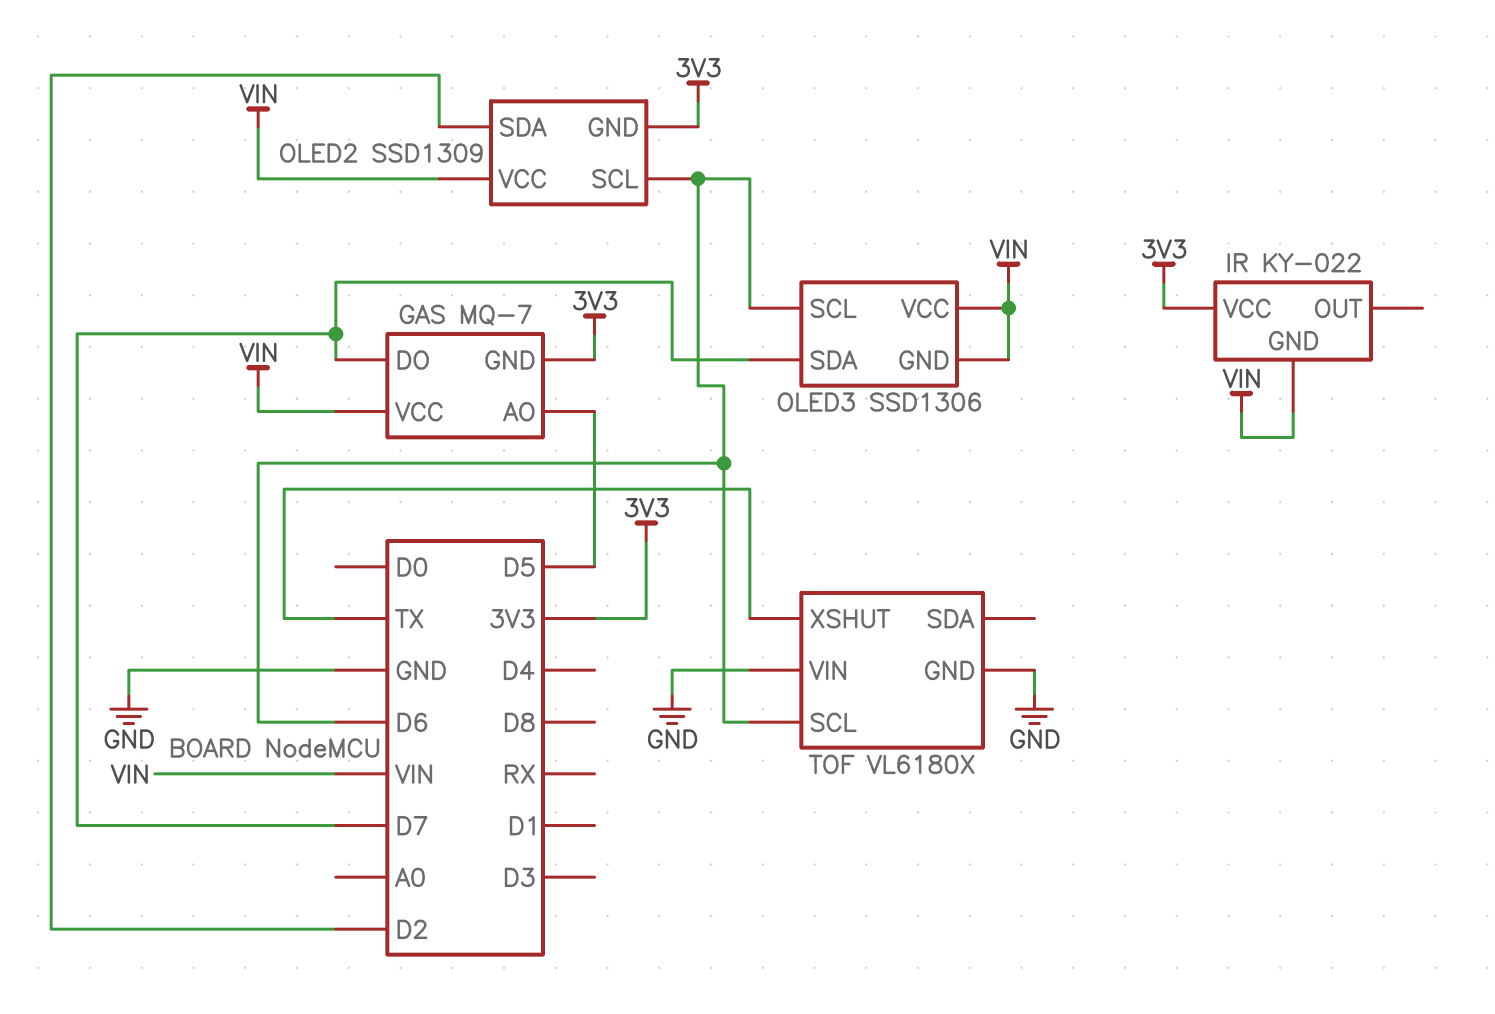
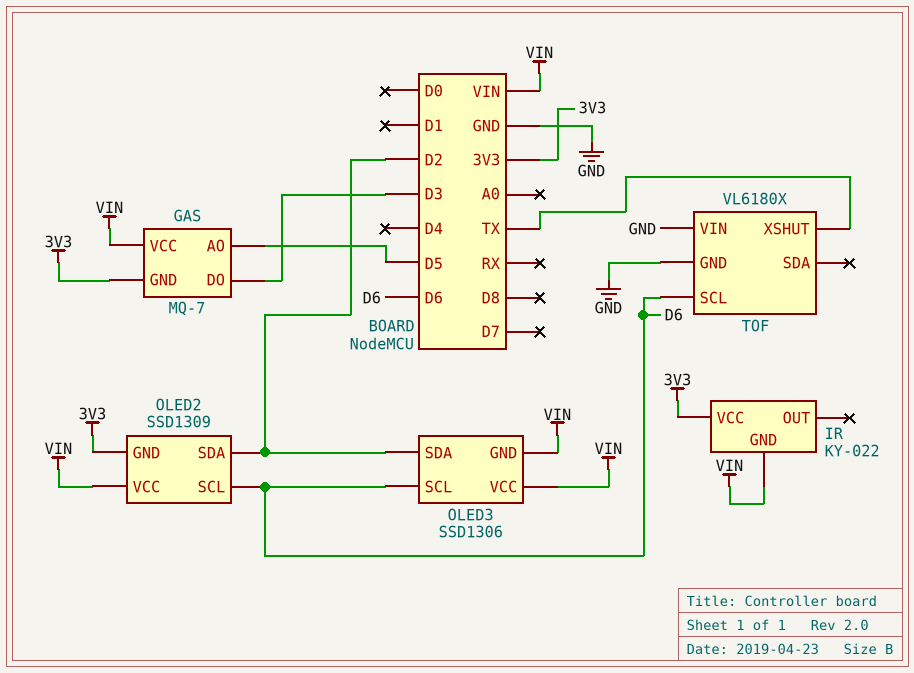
GAS pin DO: D7 -> D3
OLED3 pin SDA: D7 -> D2

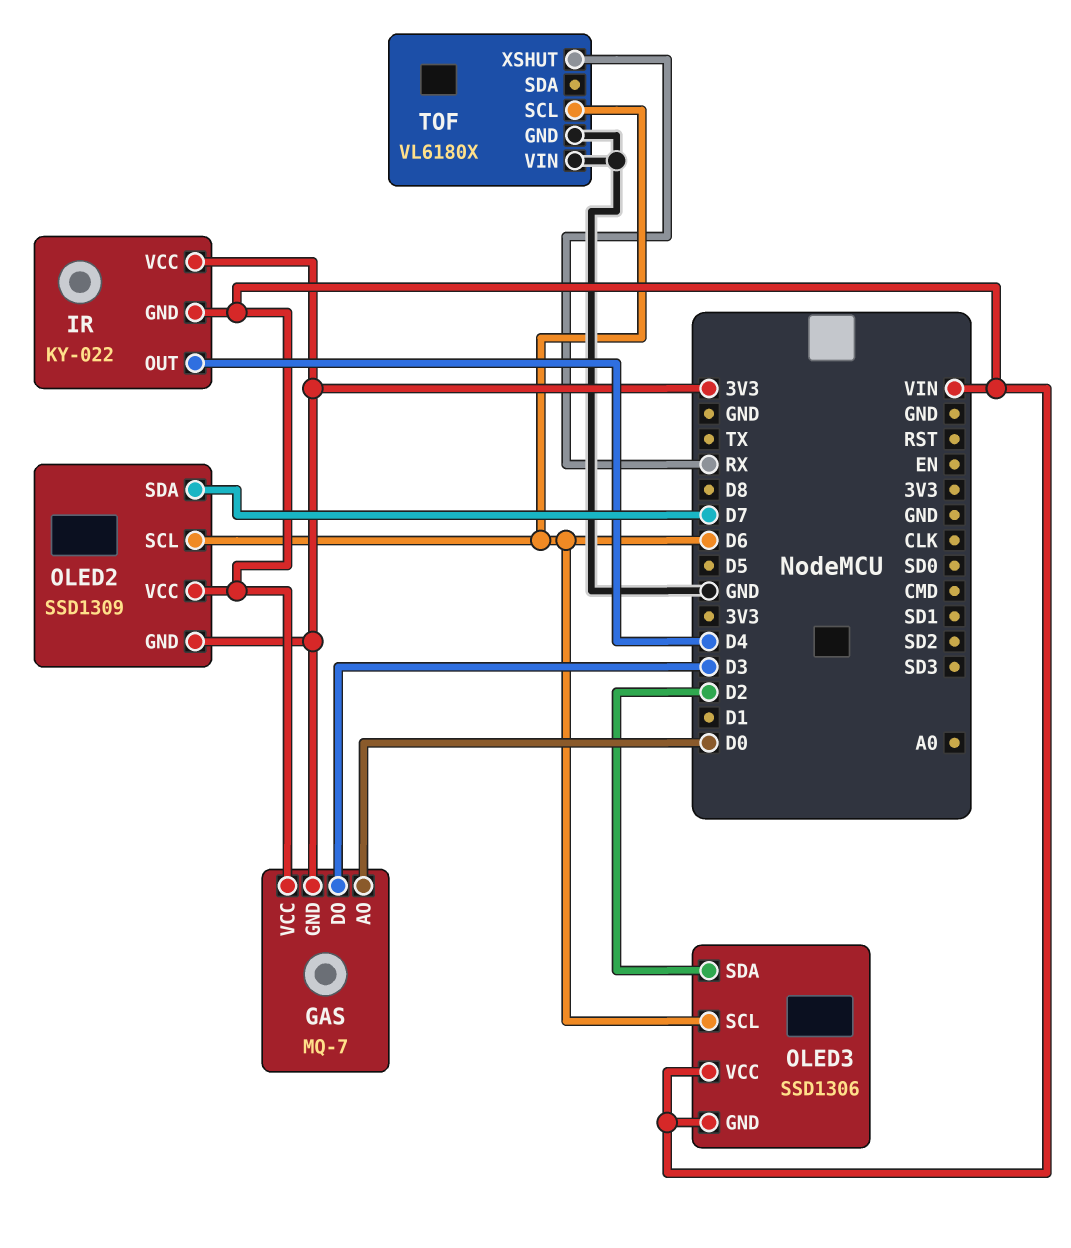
GAS pin AO: D5 -> D0
IR pin OUT: none -> D4
OLED2 pin SDA: D2 -> D7
TOF pin XSHUT: TX -> RX

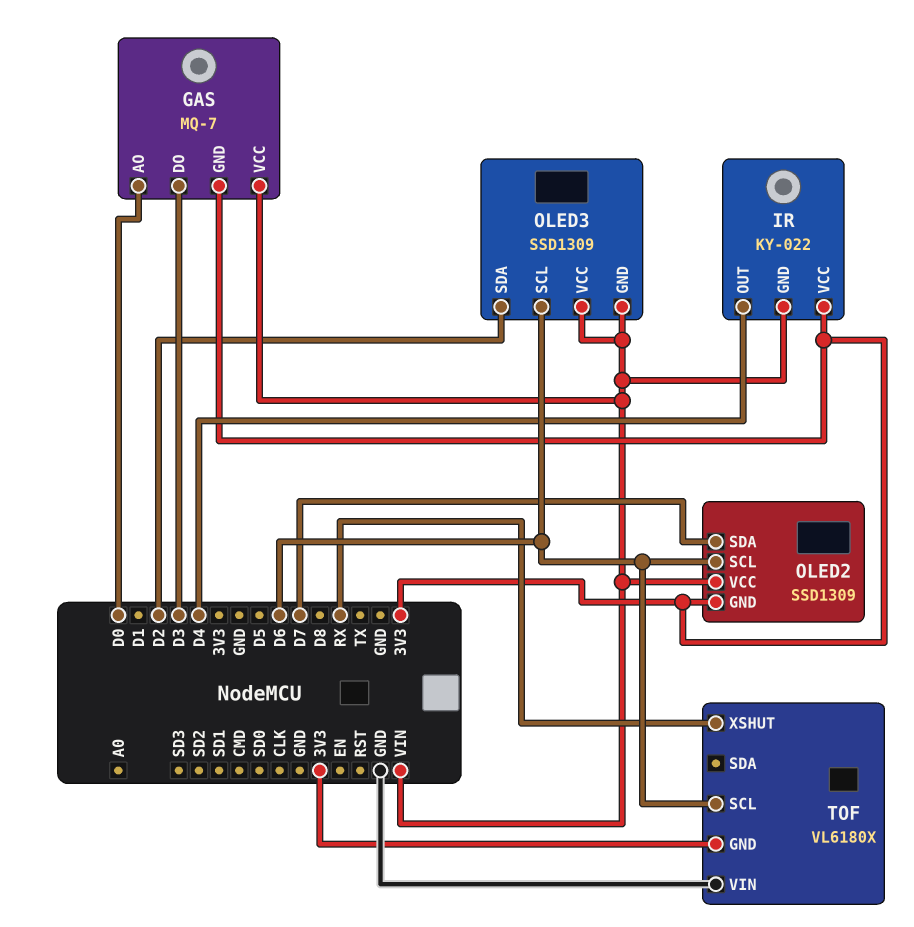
OLED3: SSD1306 -> SSD1309
TOF pin GND: GND -> 3V3

